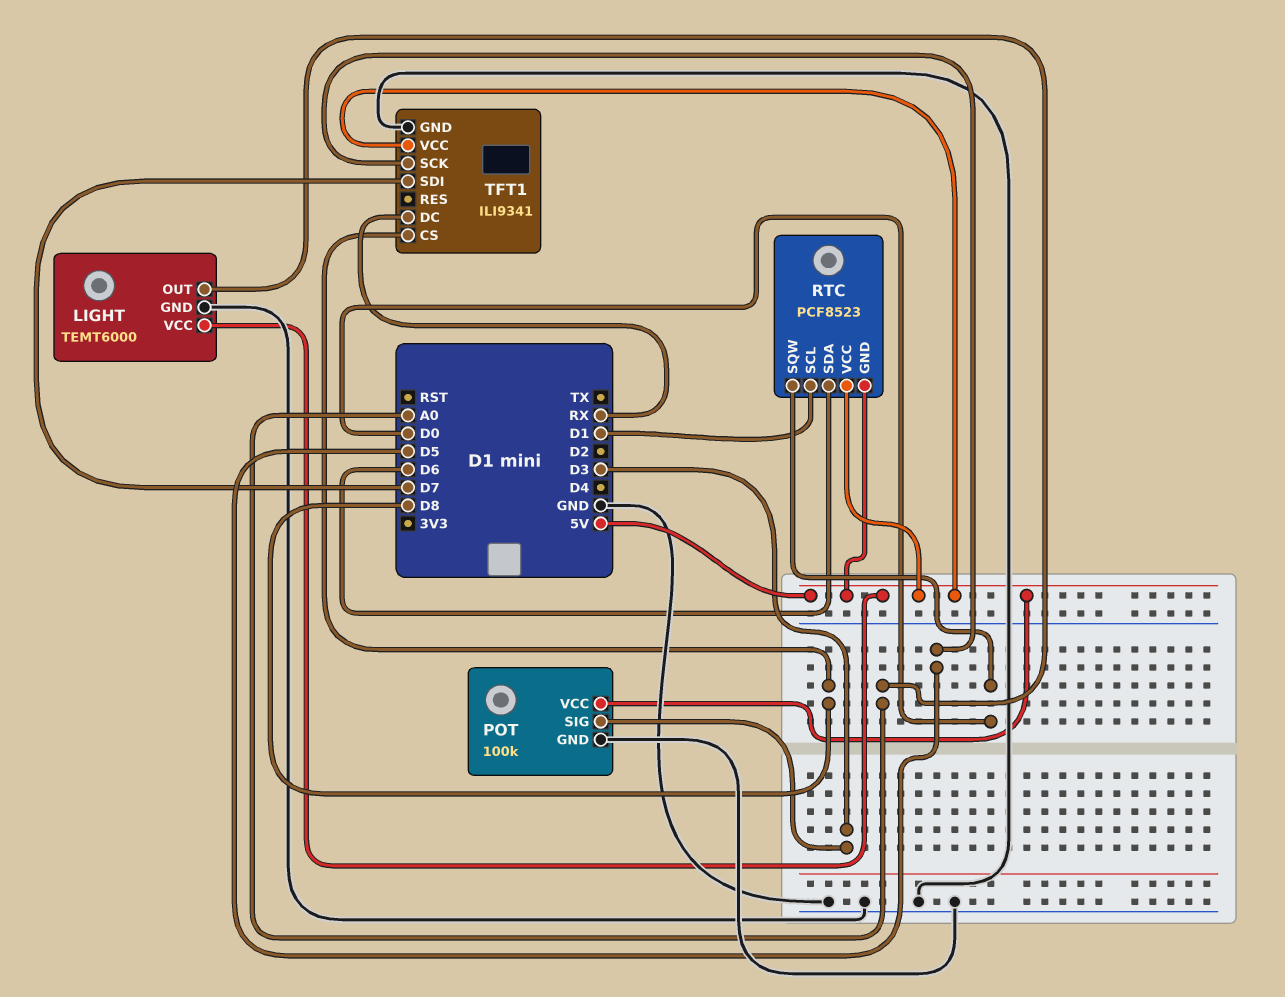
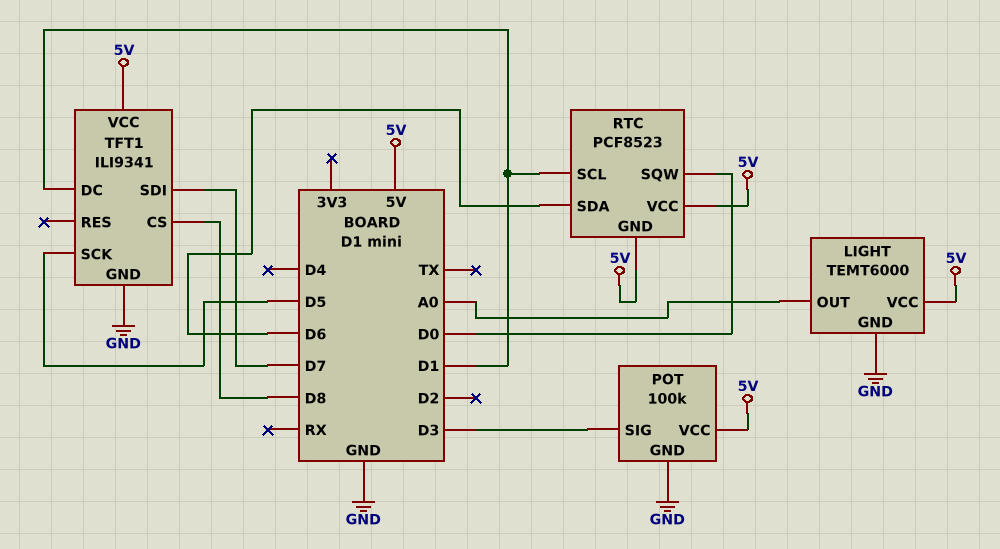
TFT1 pin DC: RX -> D1

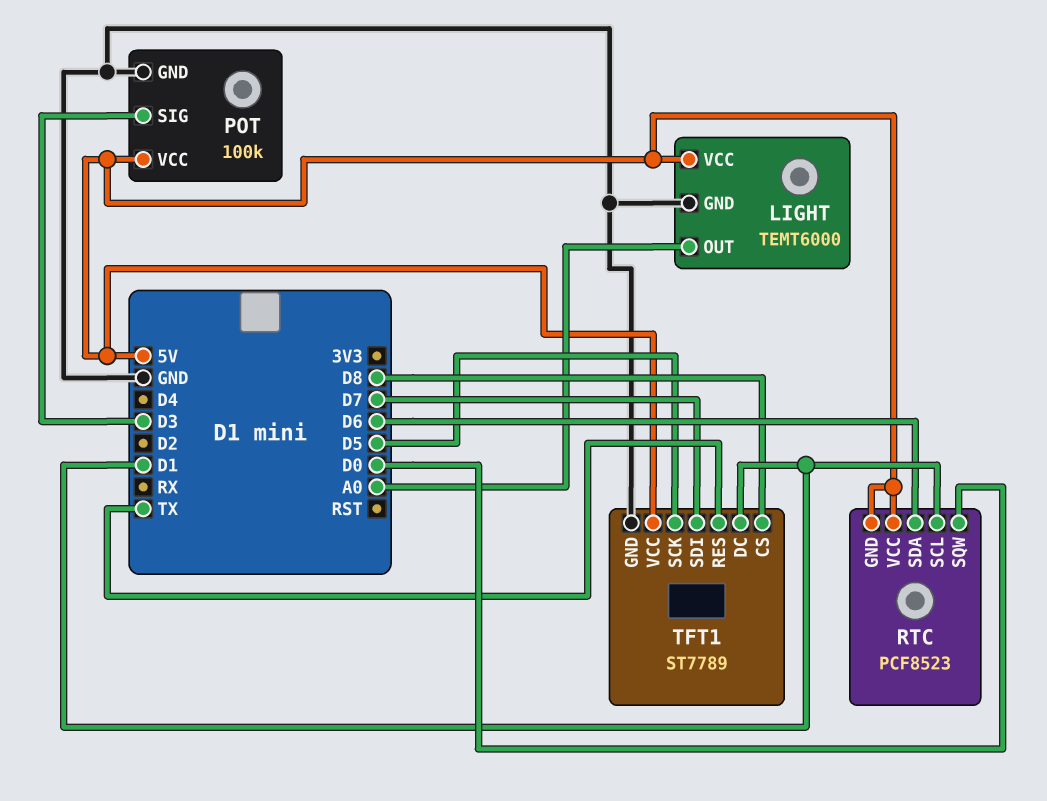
TFT1: ILI9341 -> ST7789
TFT1 pin RES: none -> TX

